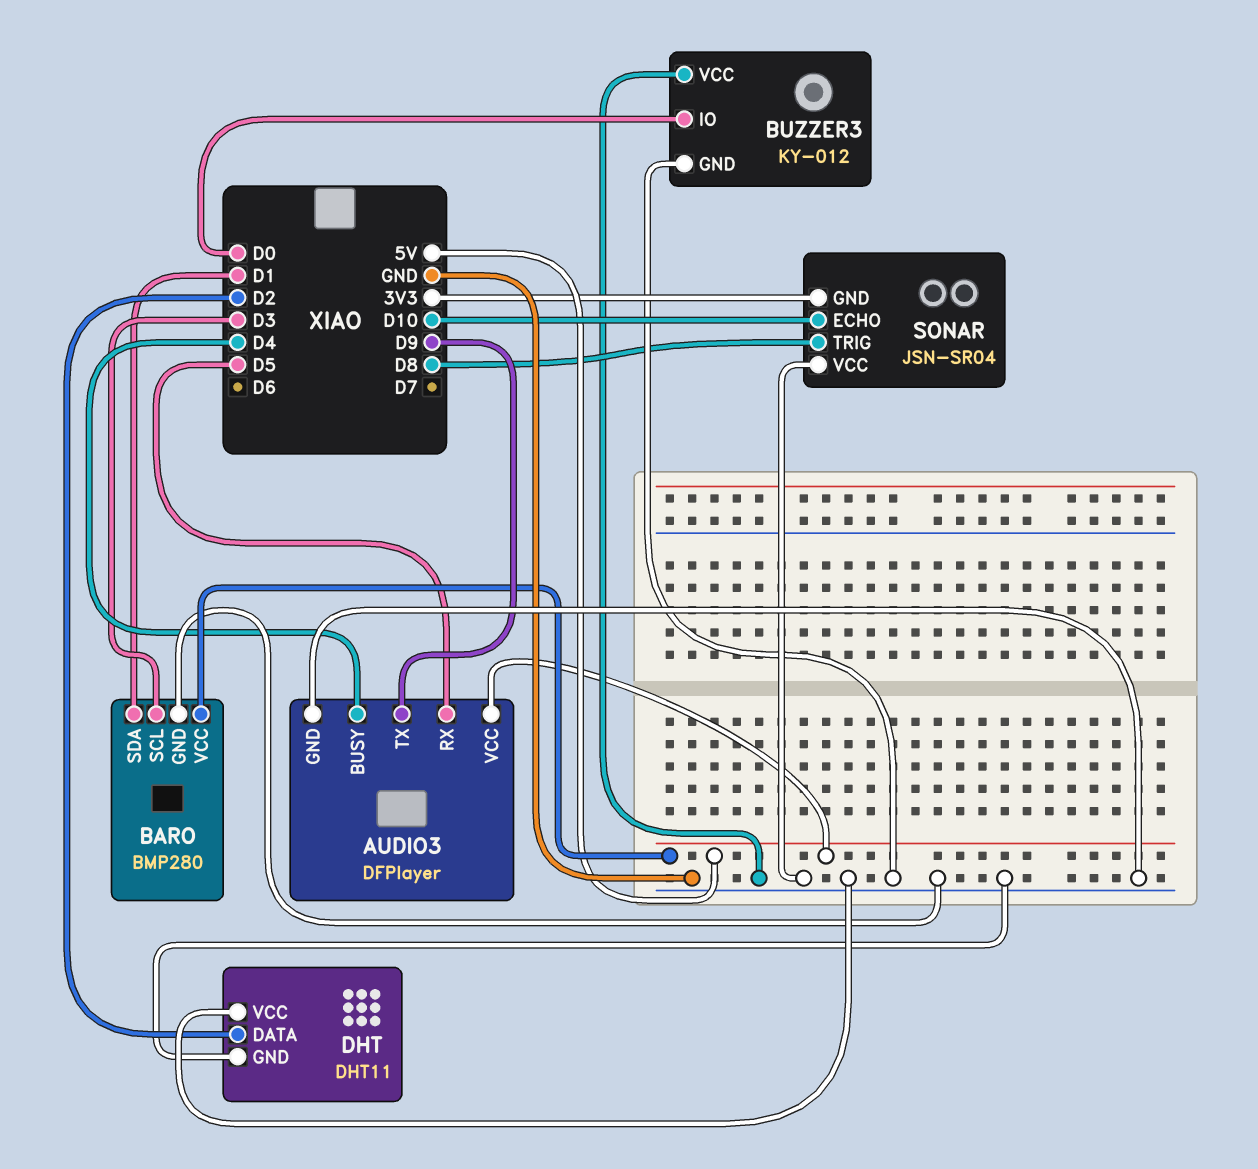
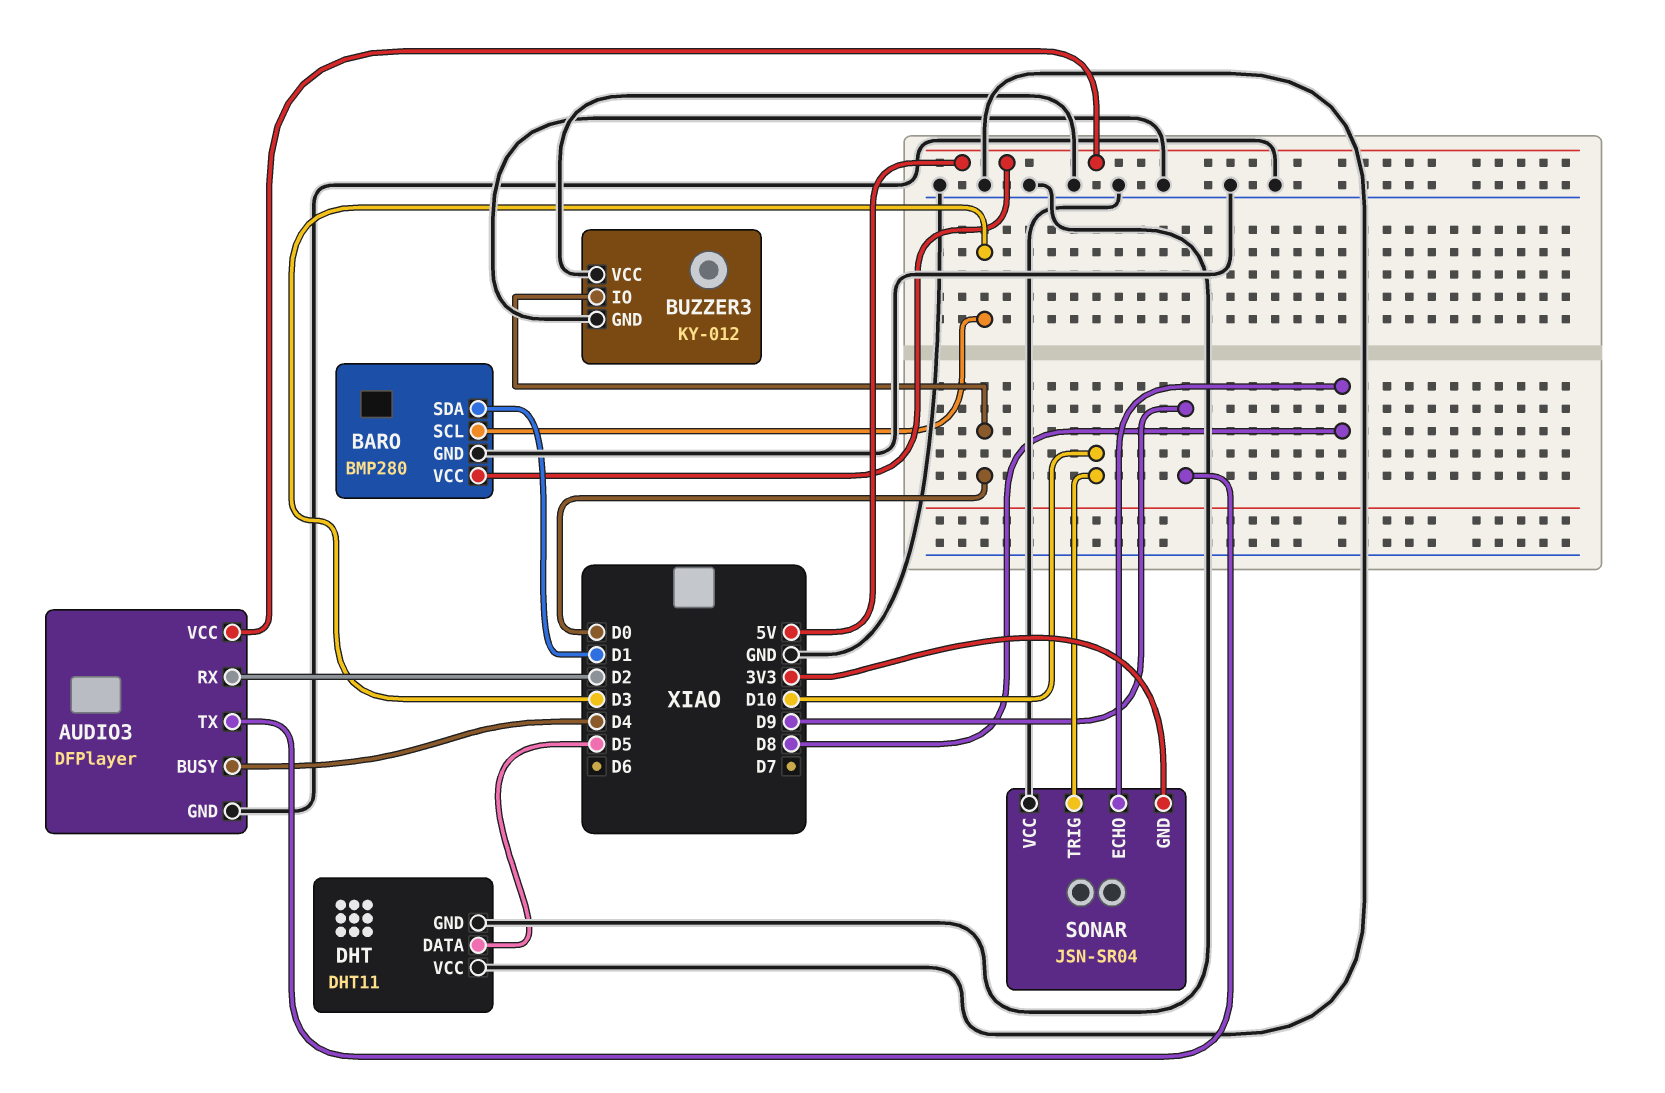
AUDIO3 pin RX: D5 -> D2
DHT pin DATA: D2 -> D5
SONAR pin ECHO: D10 -> D8
SONAR pin TRIG: D8 -> D10

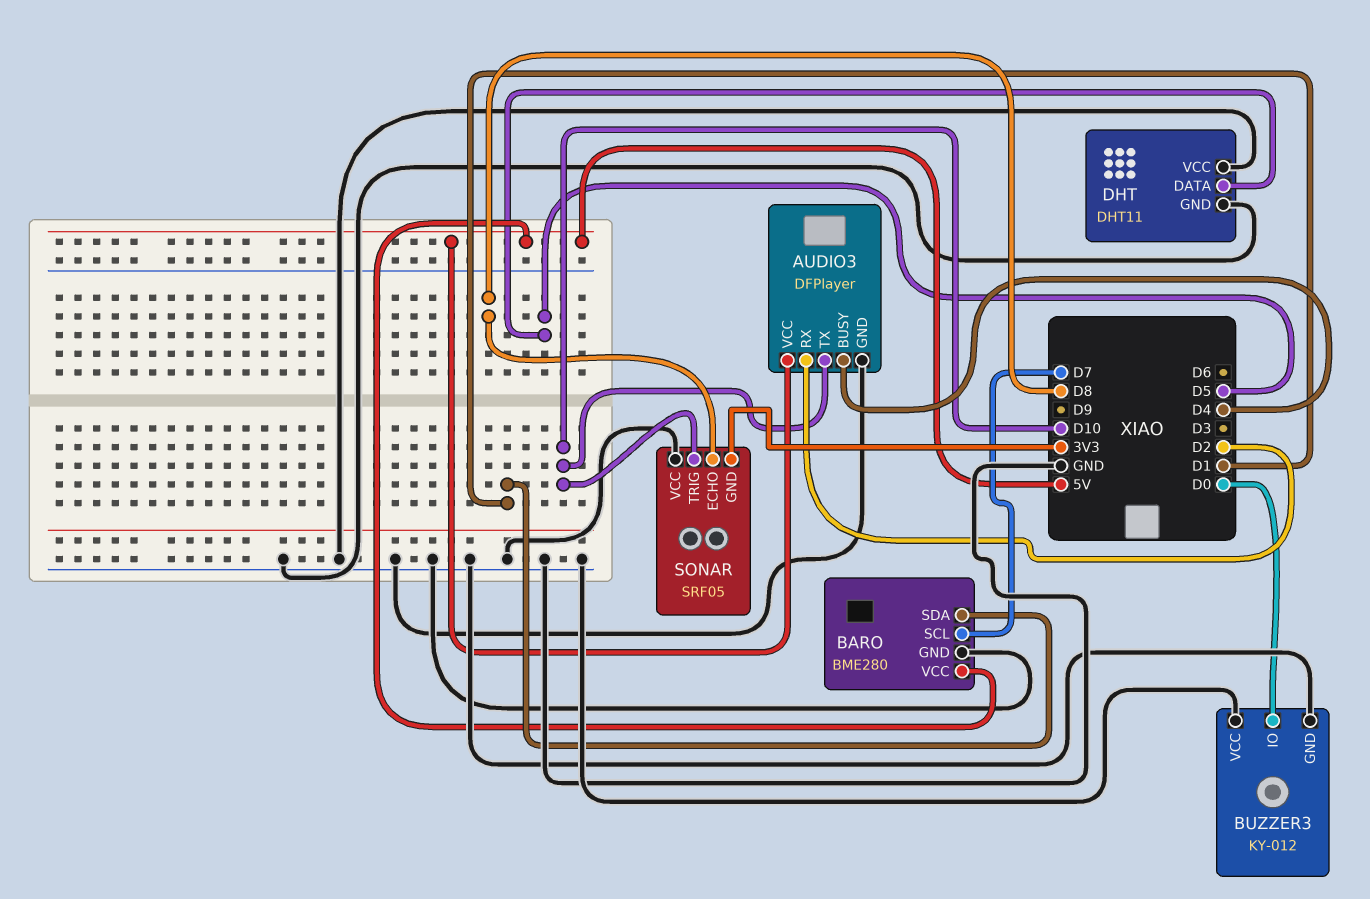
AUDIO3 pin TX: D9 -> D10
BARO: BMP280 -> BME280
BARO pin SCL: D3 -> D7
SONAR: JSN-SR04 -> SRF05

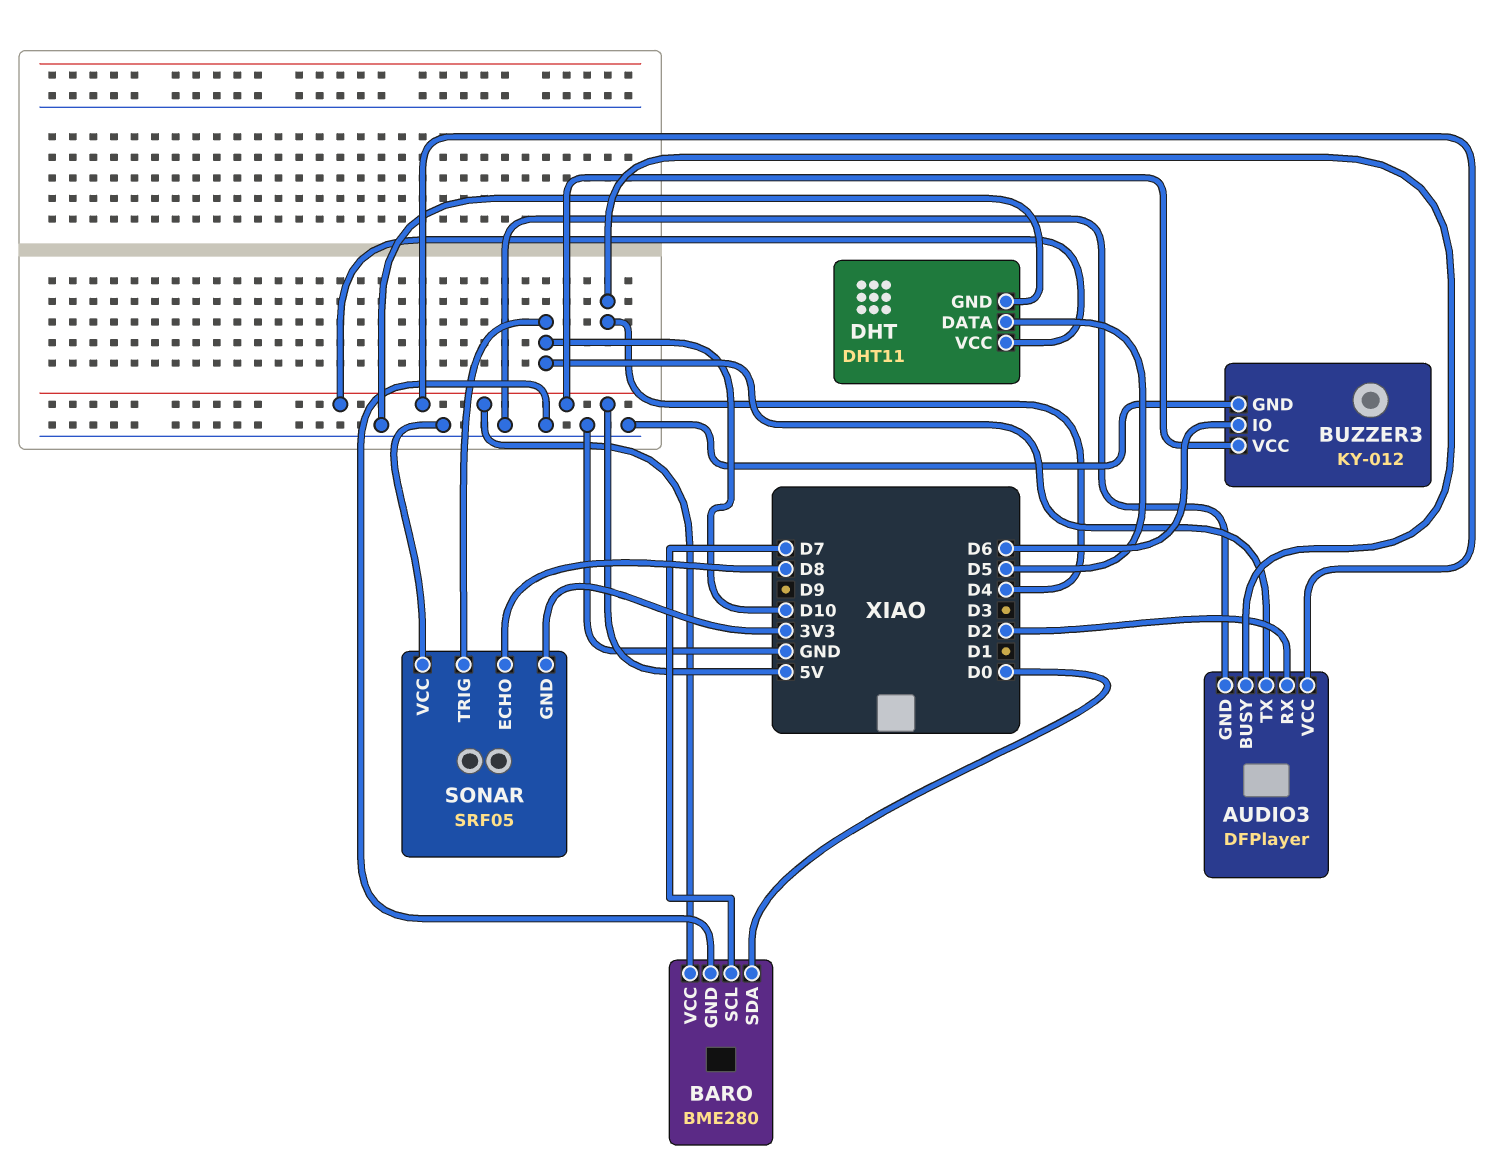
BARO pin SDA: D1 -> D0
BUZZER3 pin IO: D0 -> D6
BUZZER3 pin VCC: GND -> 5V
DHT pin VCC: GND -> 5V

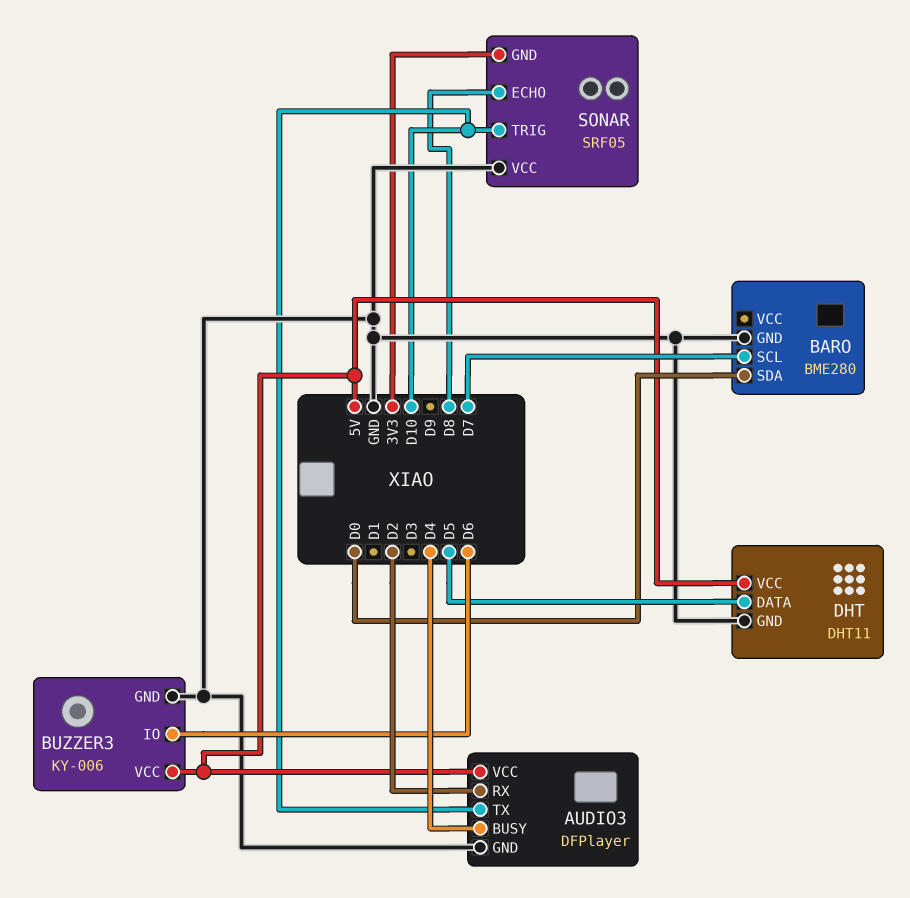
BARO pin VCC: 5V -> none
BUZZER3: KY-012 -> KY-006

